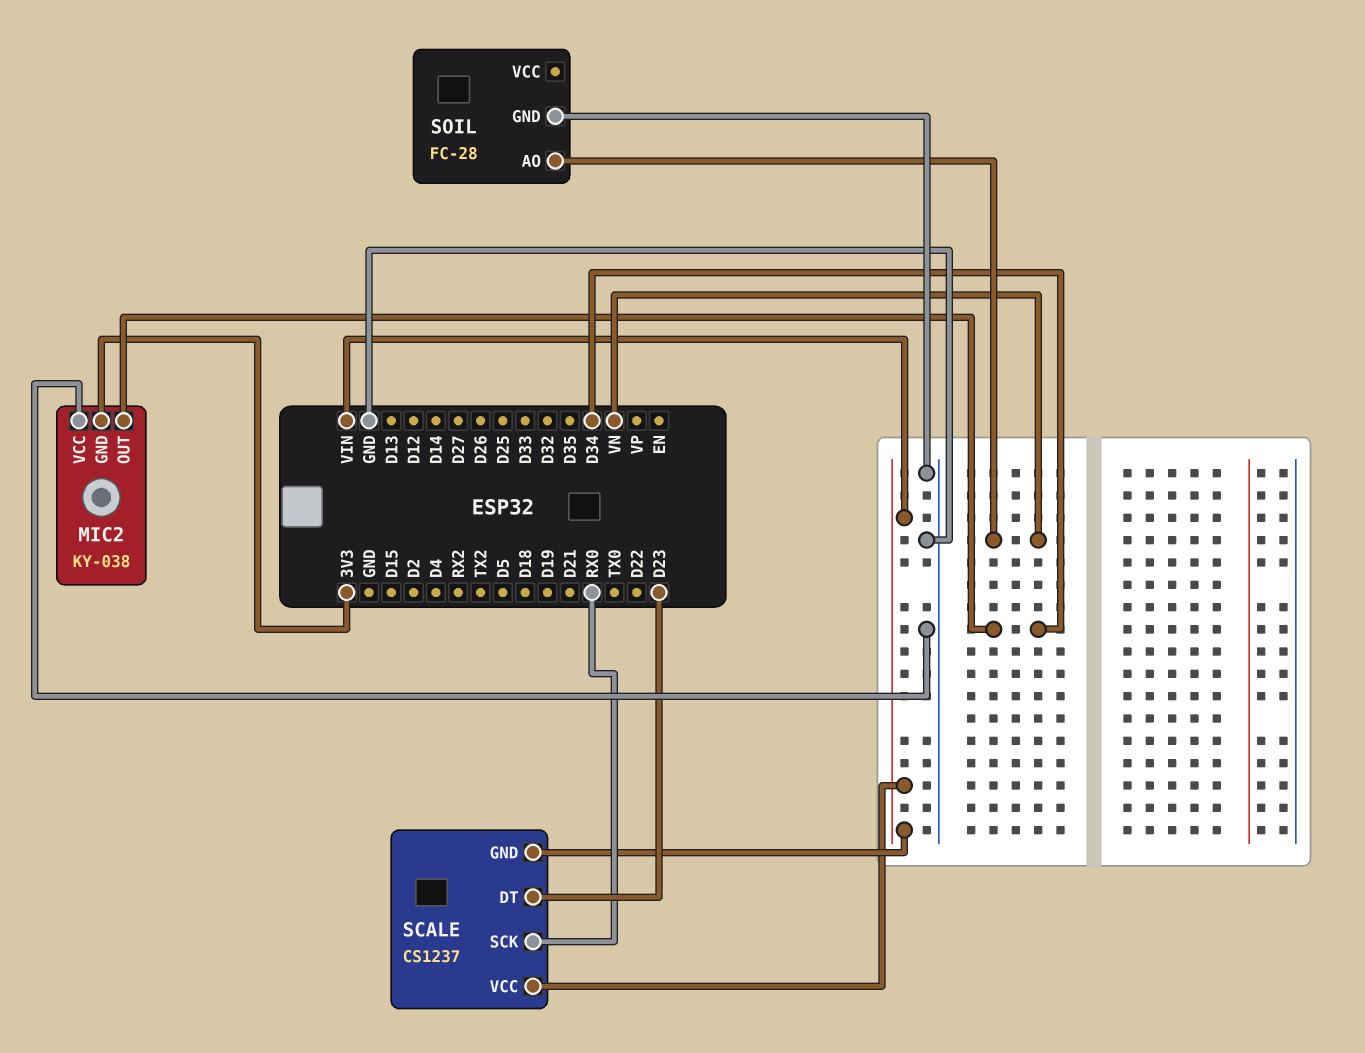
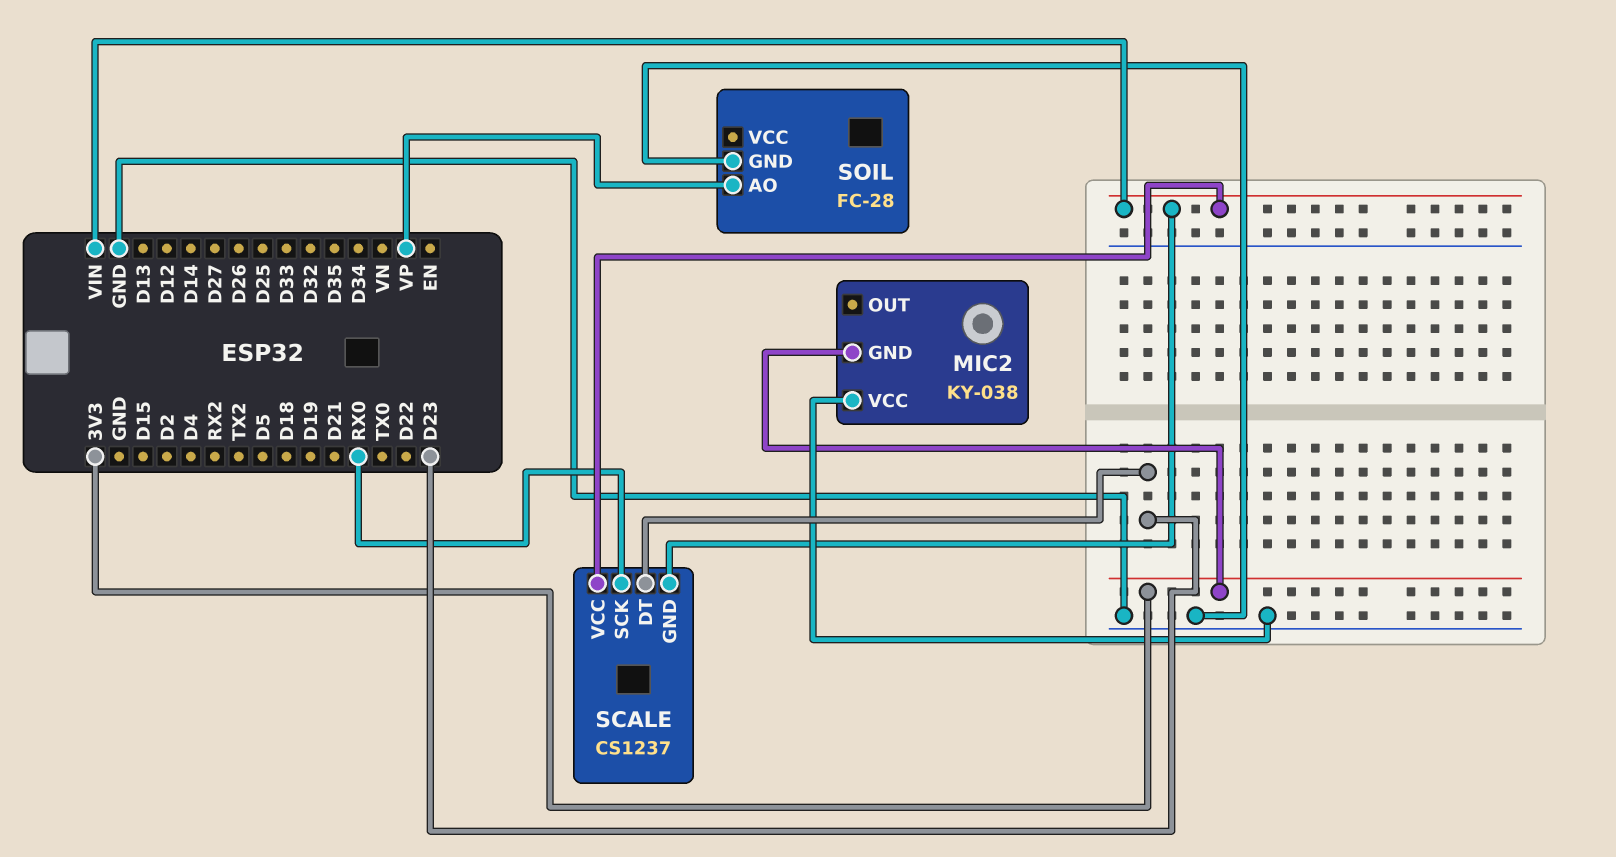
MIC2 pin OUT: D34 -> none
SOIL pin AO: VN -> VP

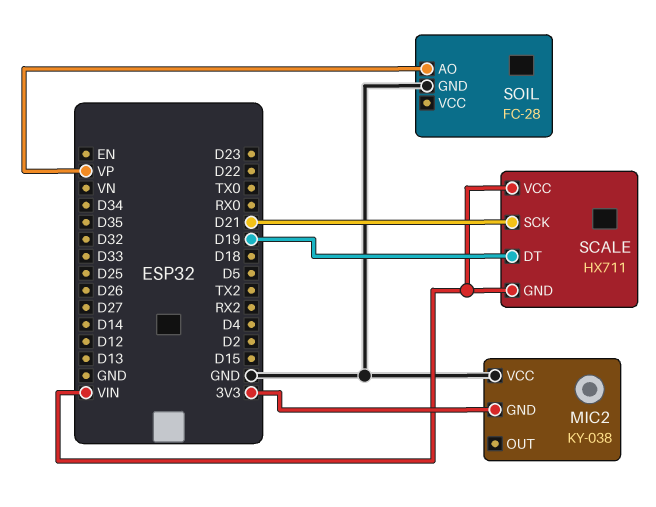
SCALE: CS1237 -> HX711
SCALE pin DT: D23 -> D19
SCALE pin SCK: RX0 -> D21

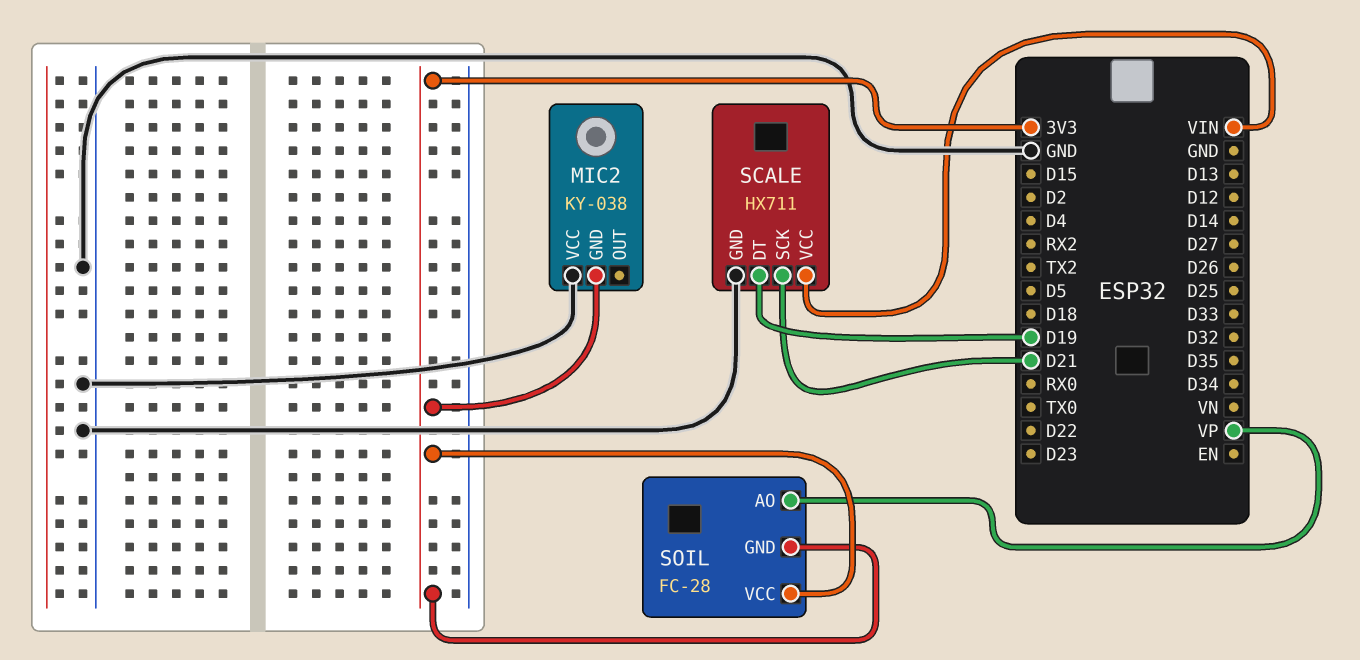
SCALE pin GND: VIN -> GND
SOIL pin GND: GND -> 3V3
SOIL pin VCC: none -> 3V3

